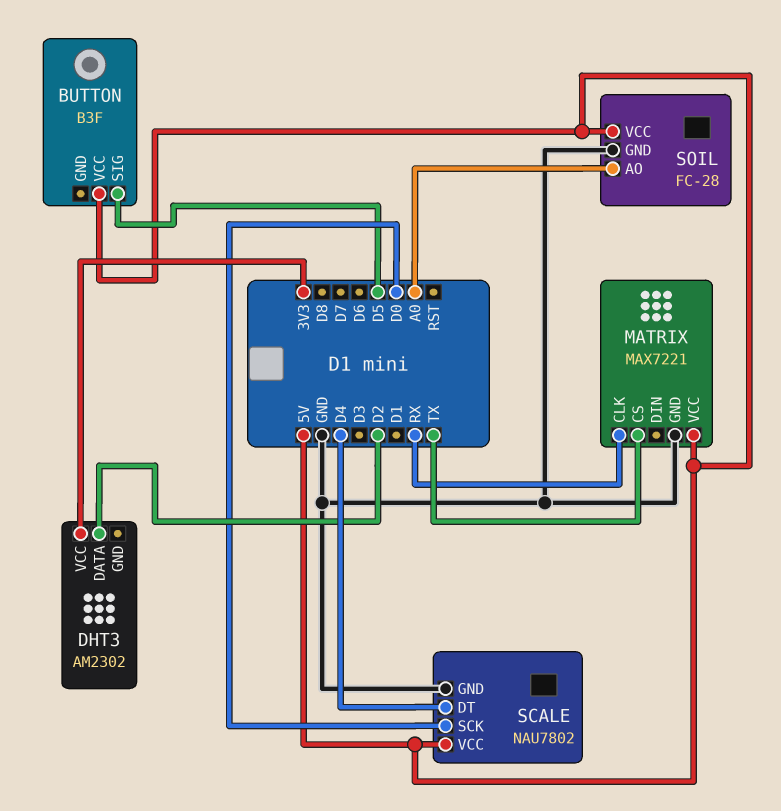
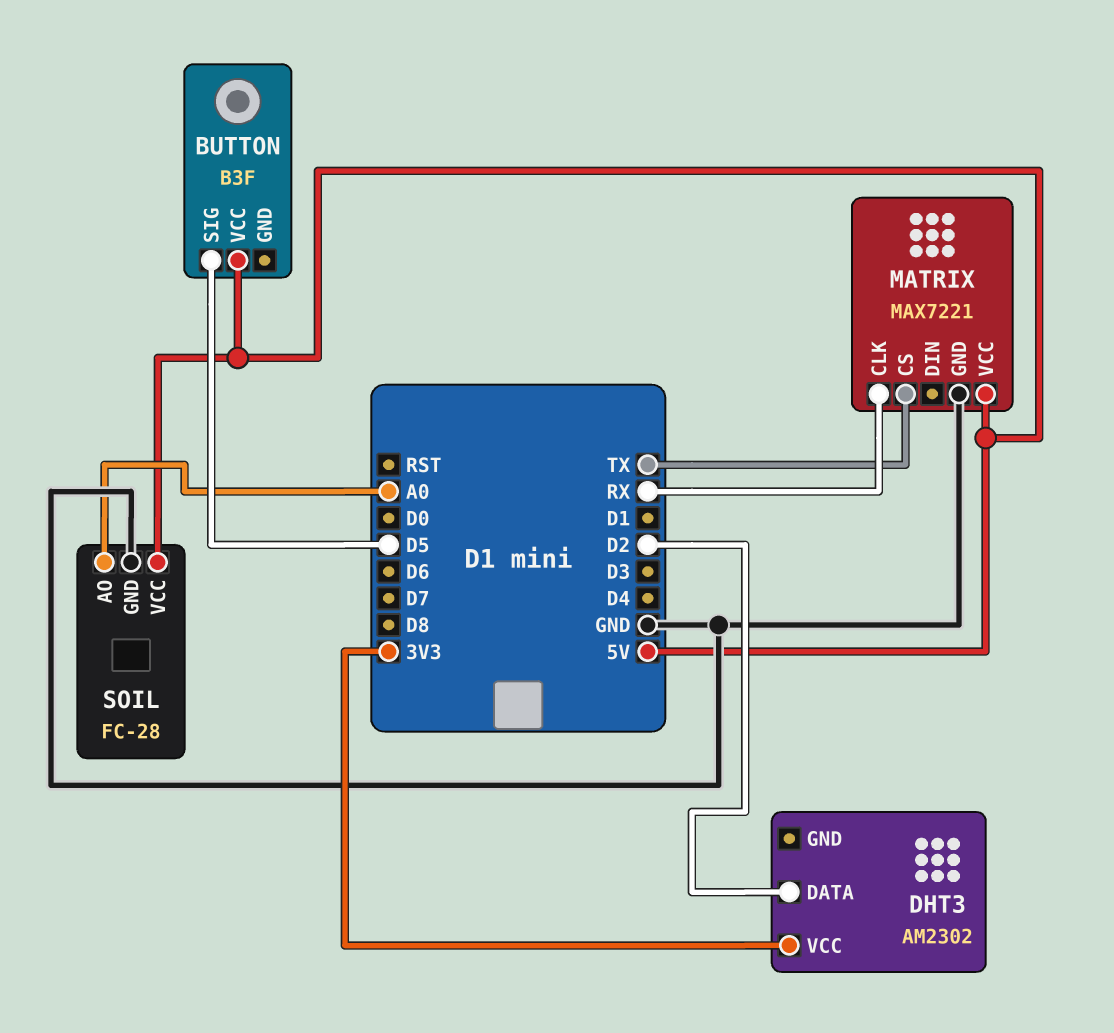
SCALE: NAU7802 -> none
SCALE pin DT: D4 -> none
SCALE pin GND: GND -> none
SCALE pin SCK: D0 -> none
SCALE pin VCC: 5V -> none

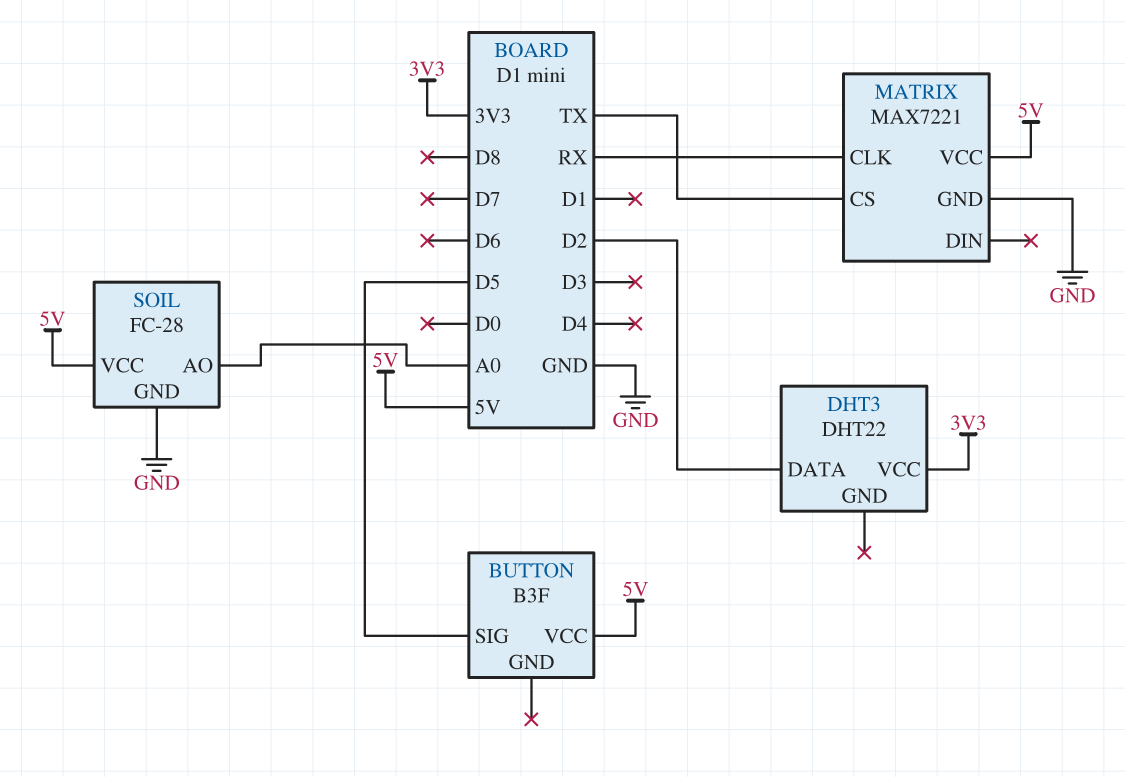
DHT3: AM2302 -> DHT22

